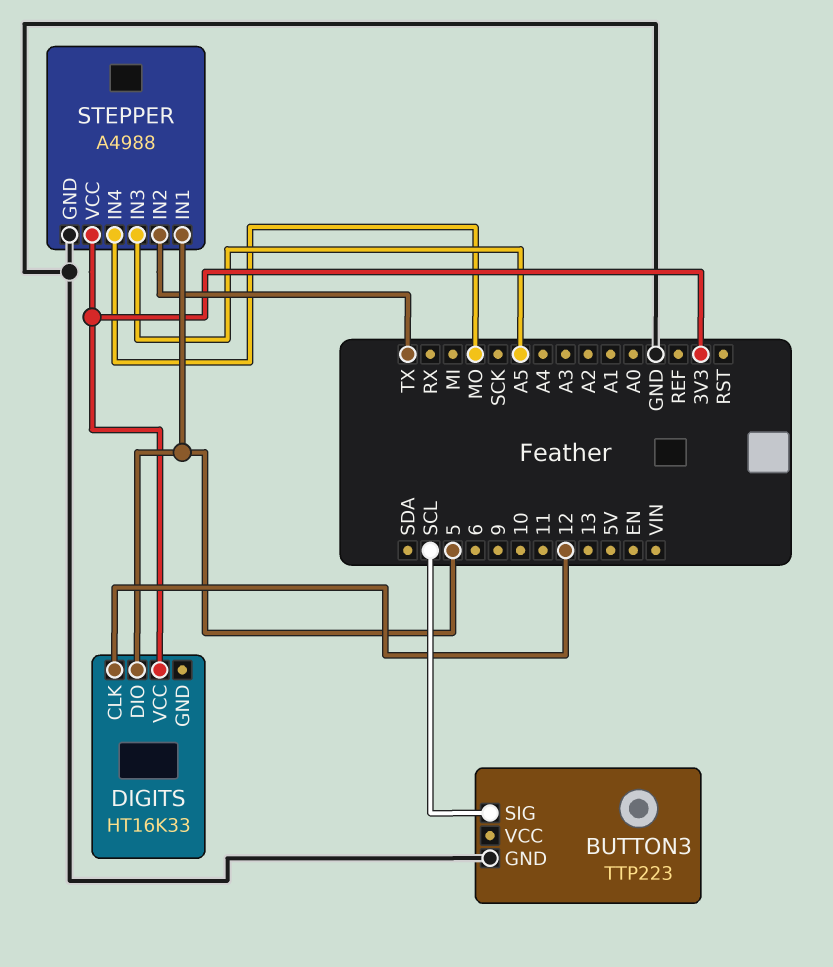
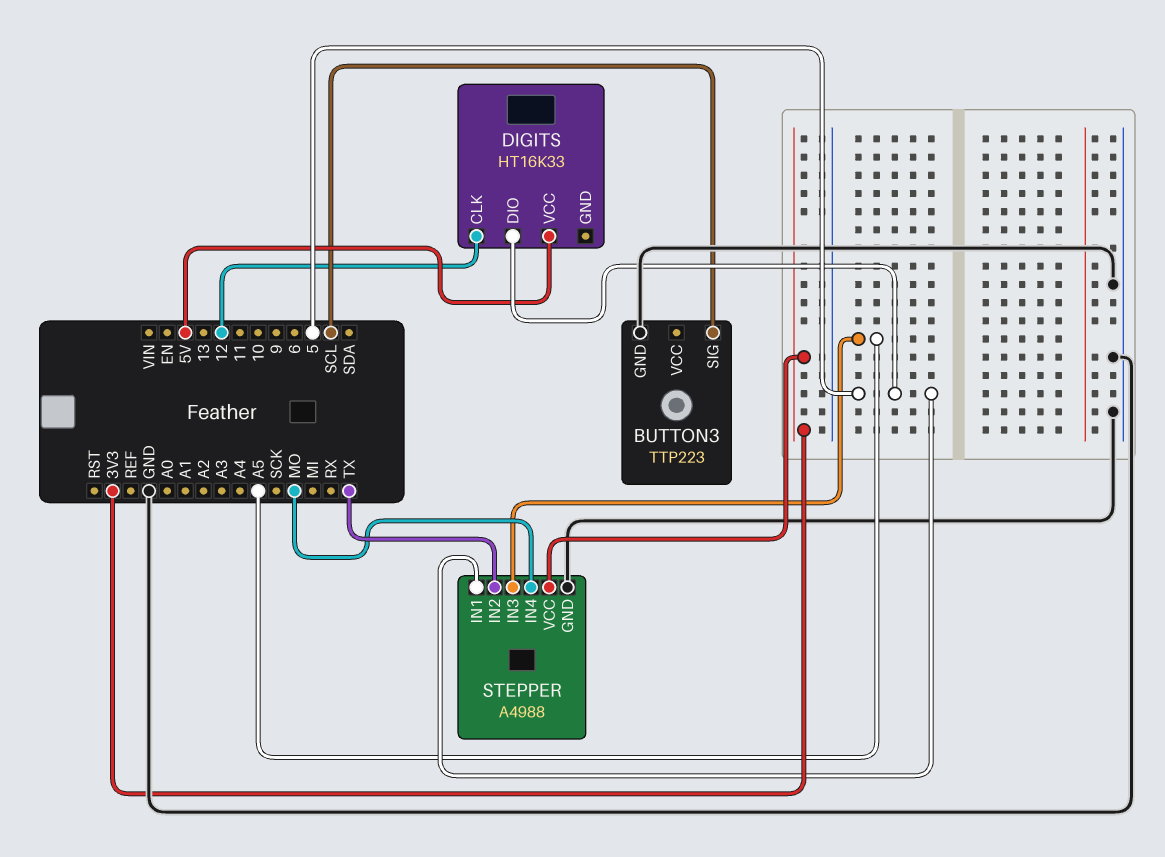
DIGITS pin VCC: 3V3 -> 5V

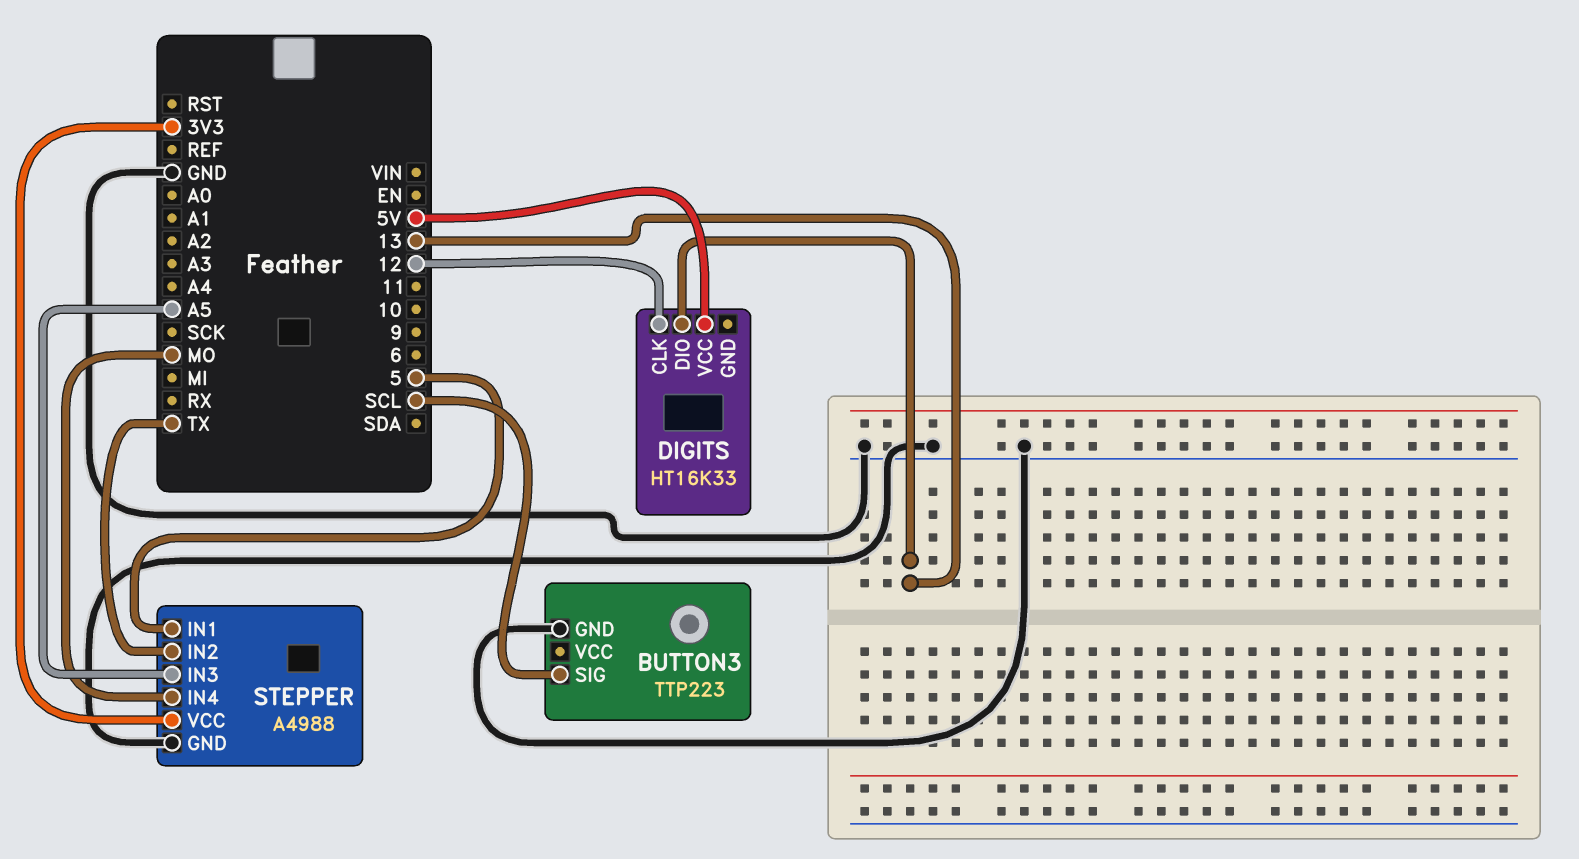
DIGITS pin DIO: 5 -> 13

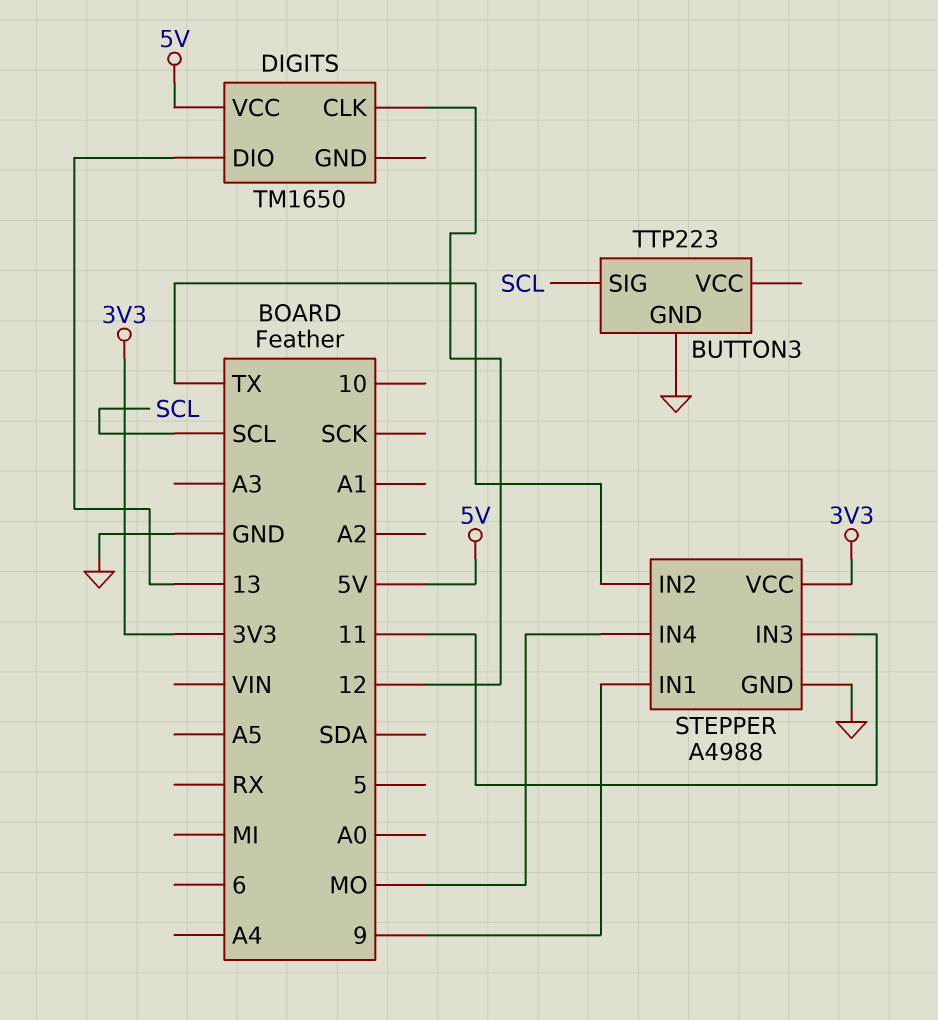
DIGITS: HT16K33 -> TM1650
STEPPER pin IN1: 5 -> 9
STEPPER pin IN3: A5 -> 11

